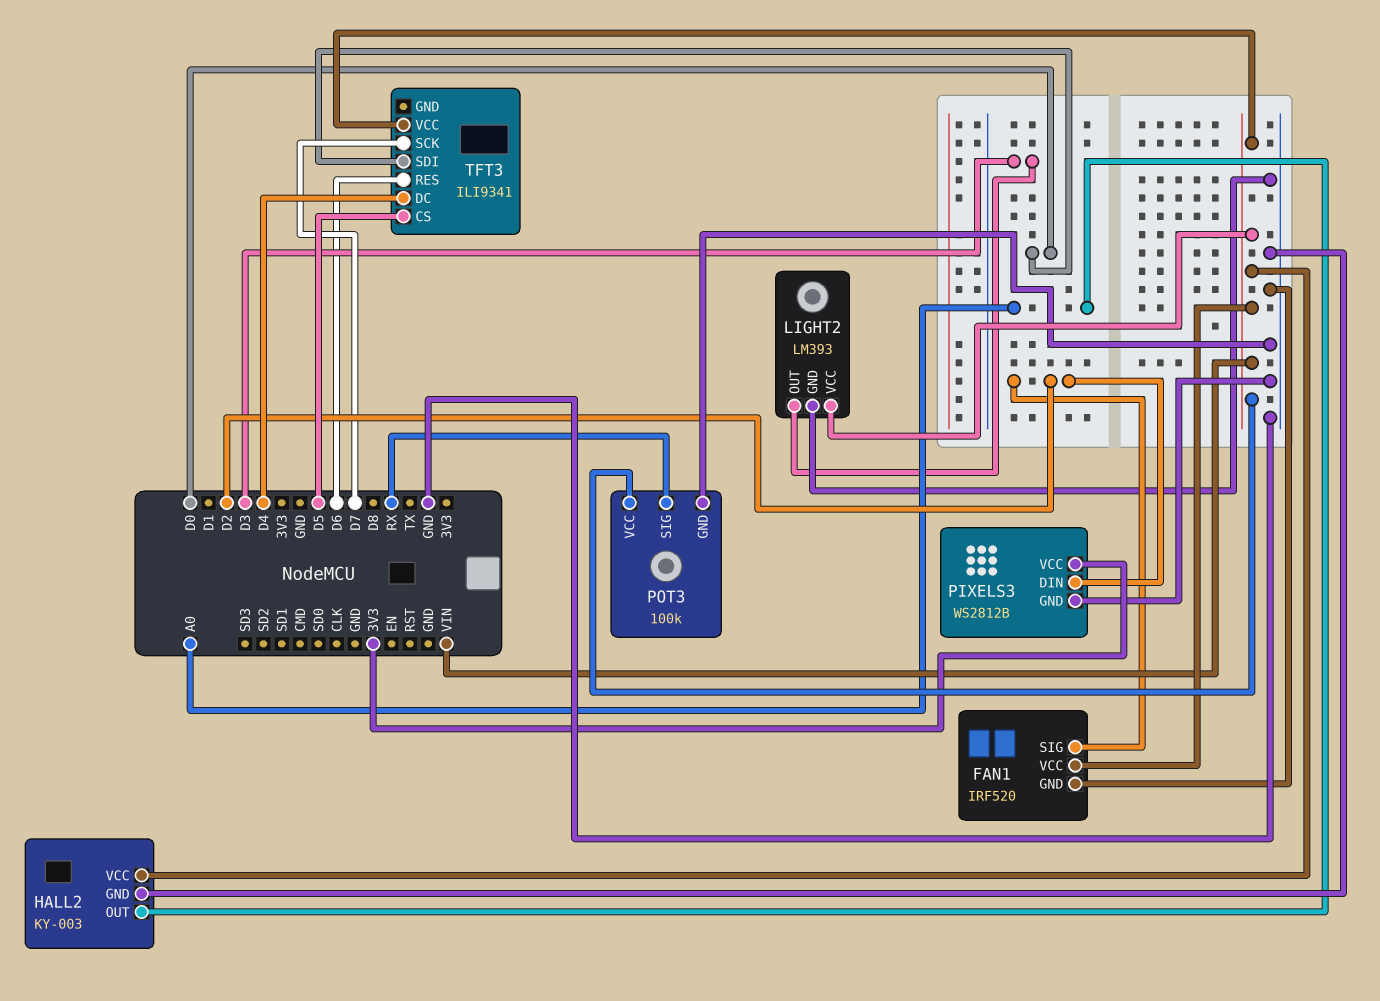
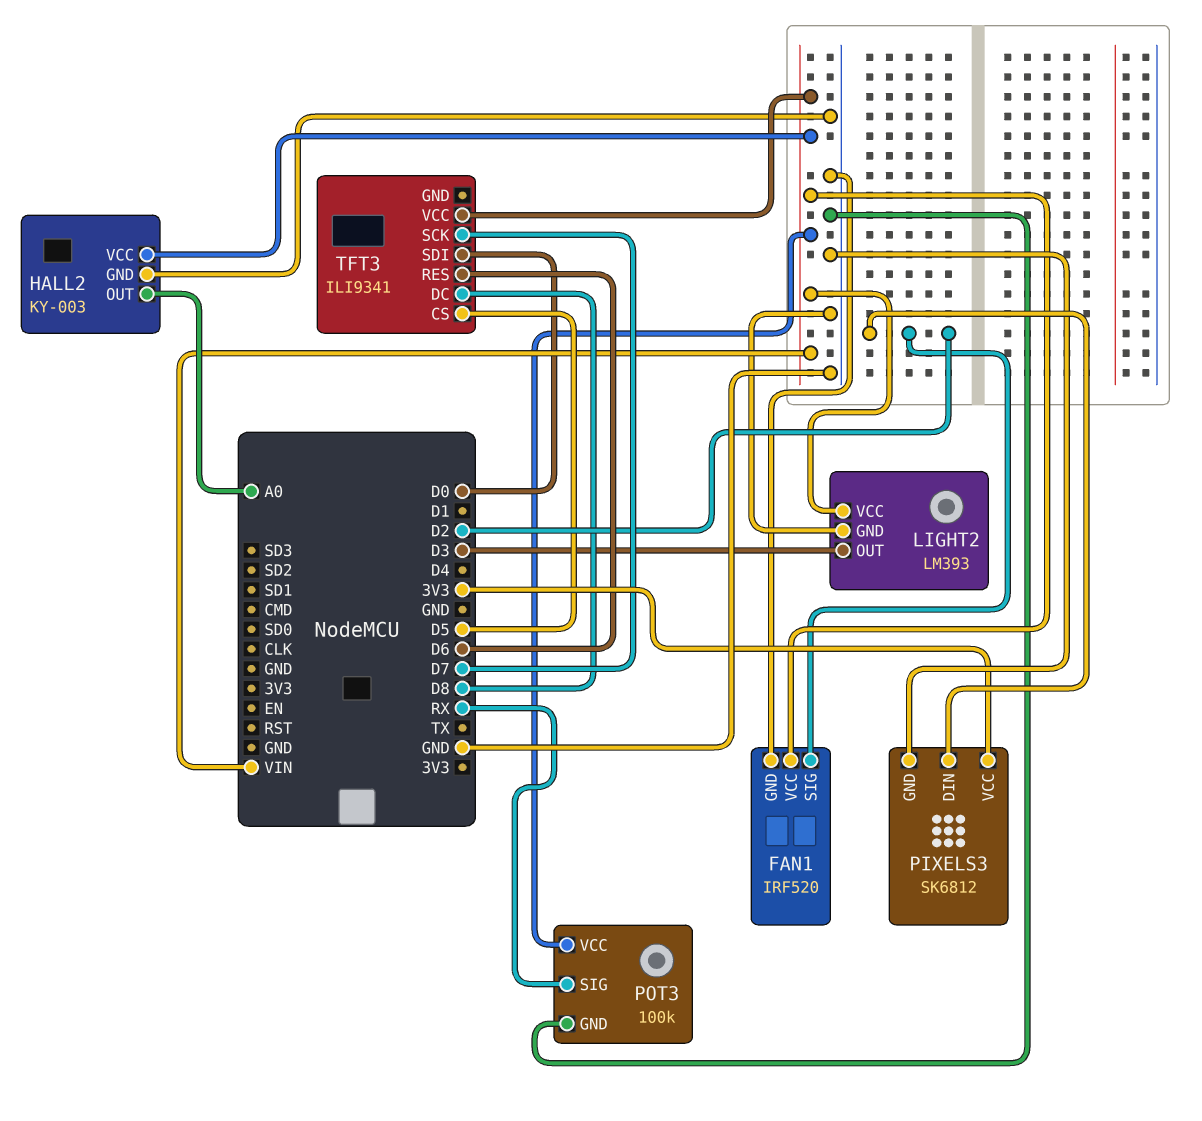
PIXELS3: WS2812B -> SK6812
TFT3 pin DC: D4 -> D8

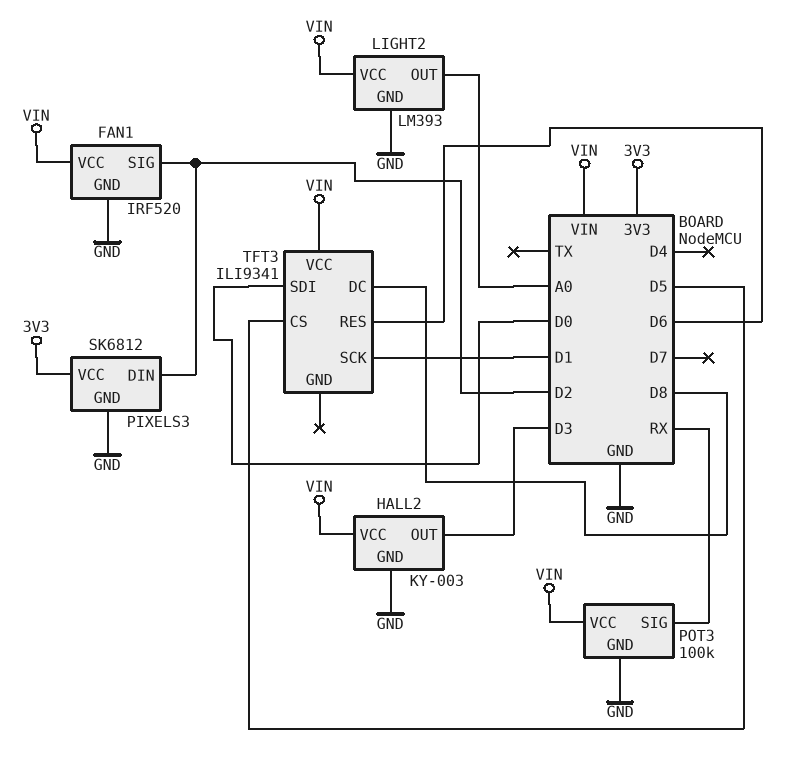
HALL2 pin OUT: A0 -> D3
LIGHT2 pin OUT: D3 -> A0
TFT3 pin SCK: D7 -> D1

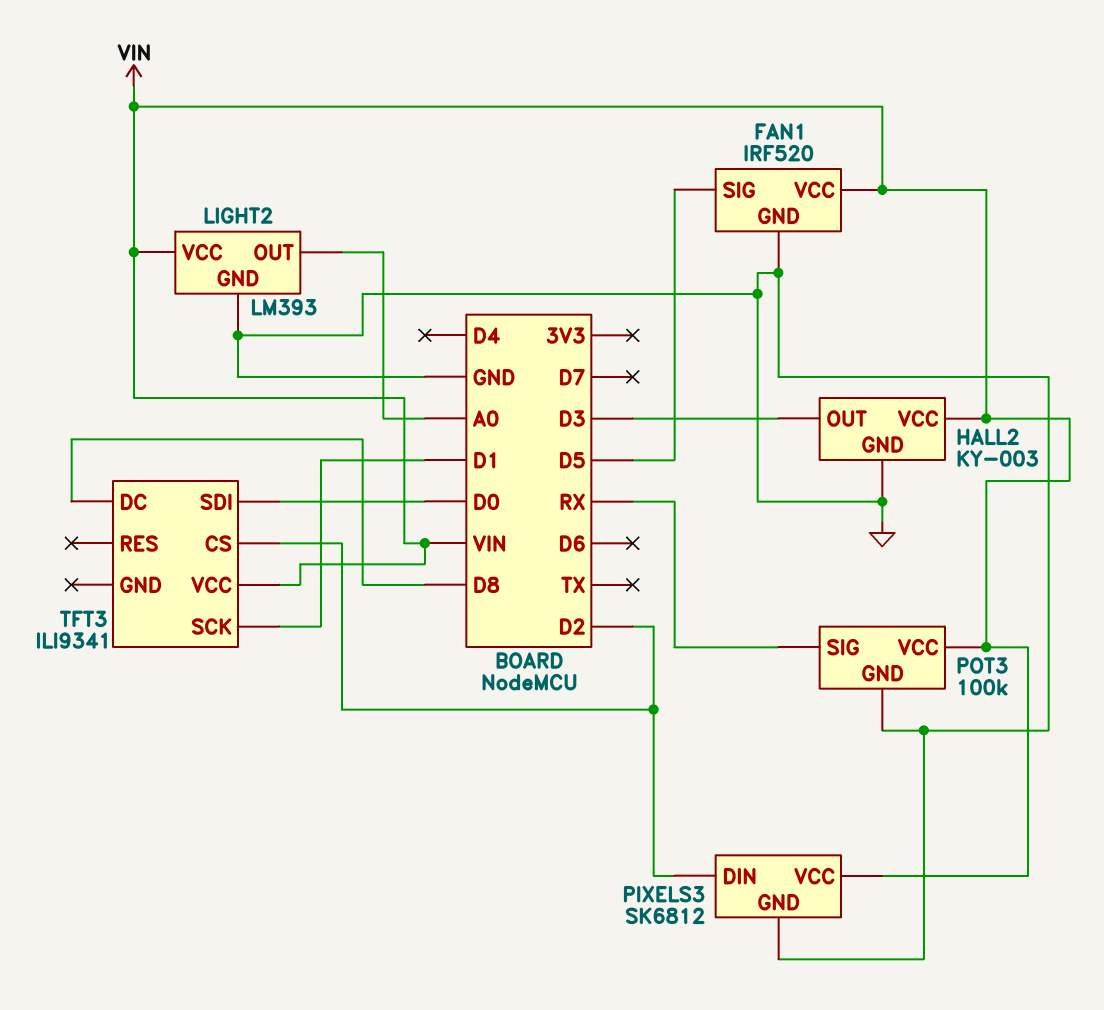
FAN1 pin SIG: D2 -> D5
PIXELS3 pin VCC: 3V3 -> VIN
TFT3 pin CS: D5 -> D2
TFT3 pin RES: D6 -> none

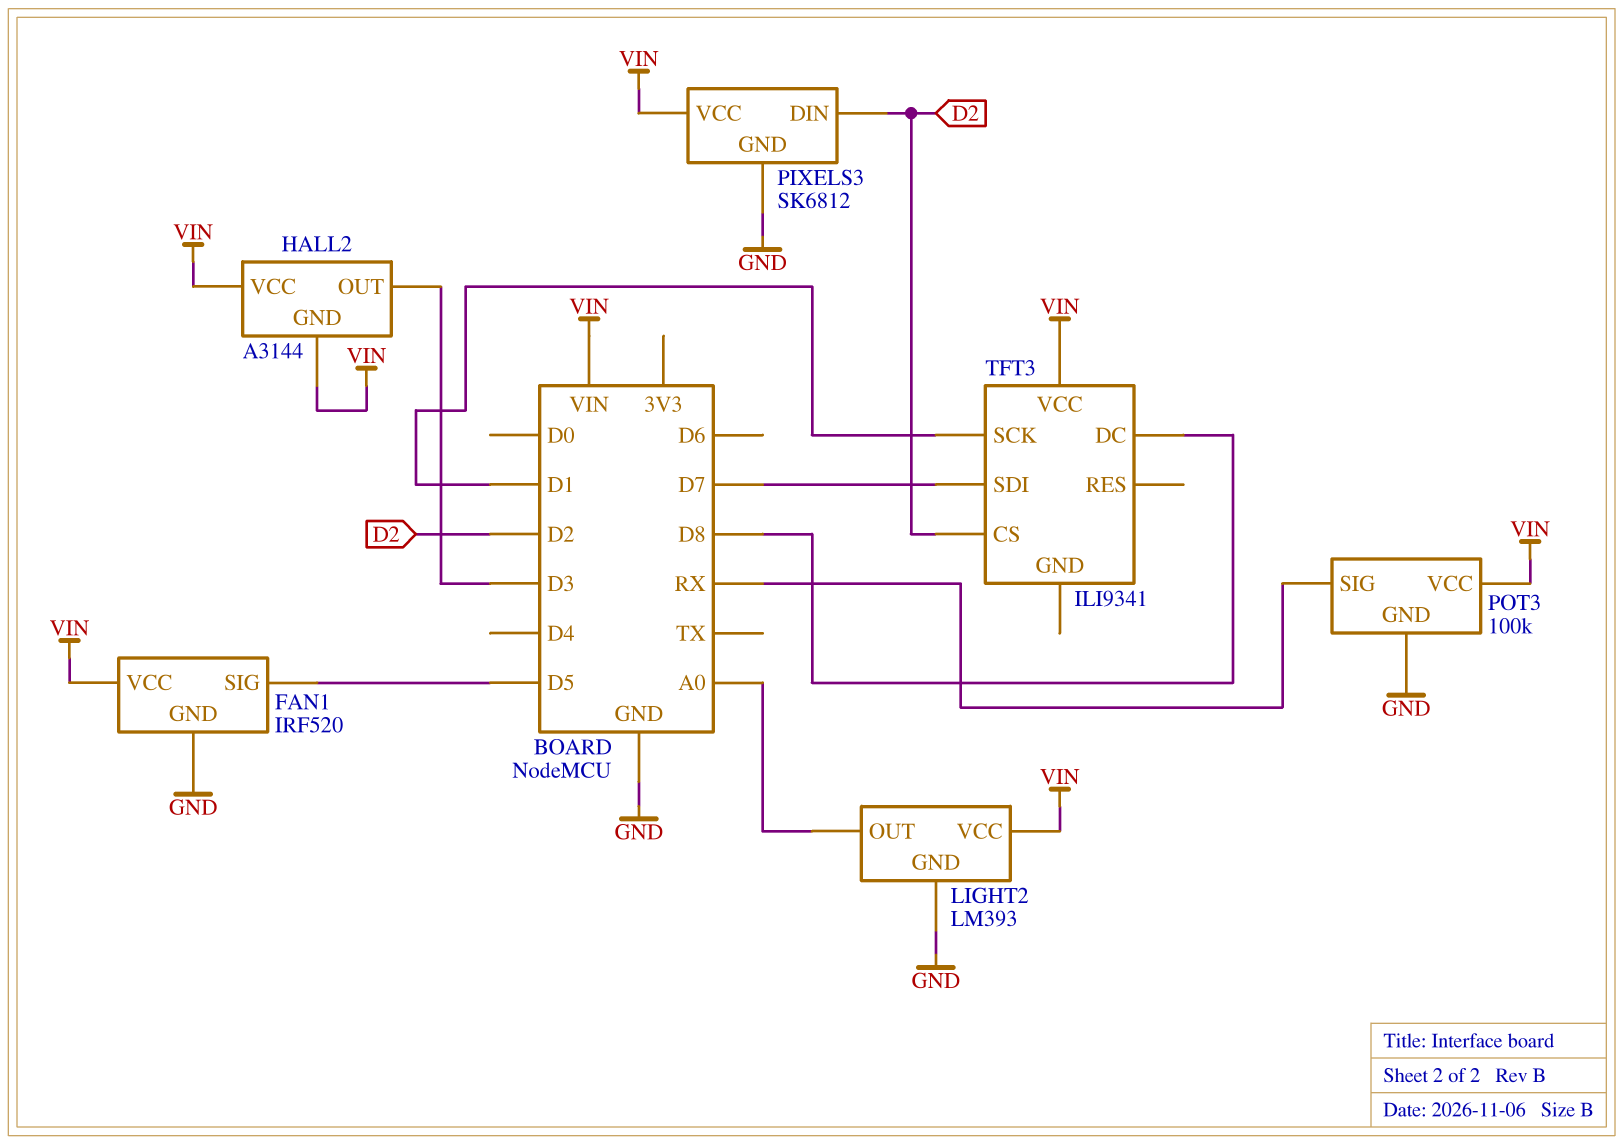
HALL2: KY-003 -> A3144
HALL2 pin GND: GND -> VIN
TFT3 pin SDI: D0 -> D7

